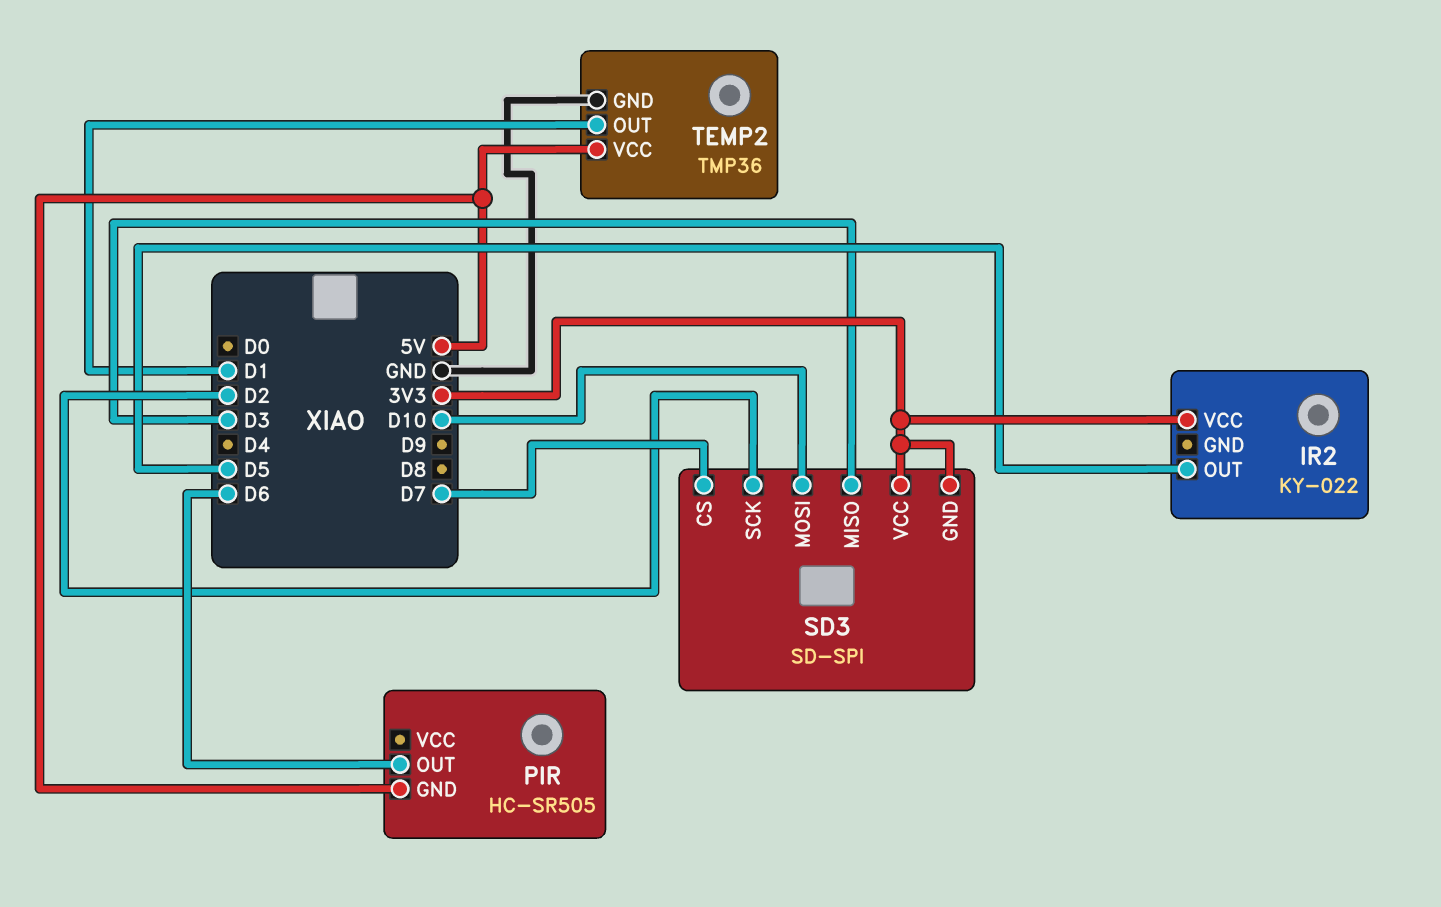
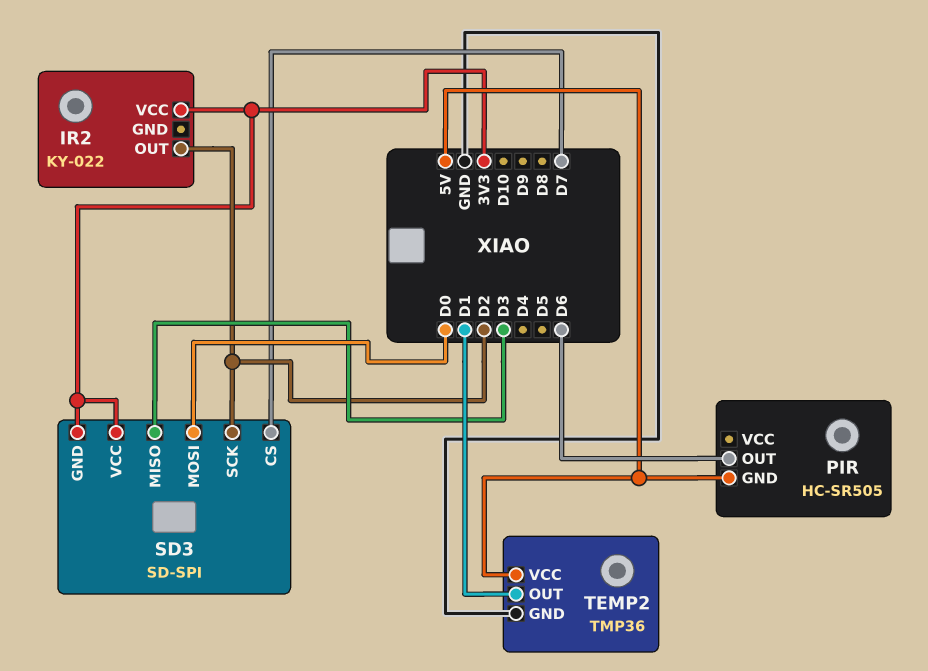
IR2 pin OUT: D5 -> D2
SD3 pin MOSI: D10 -> D0

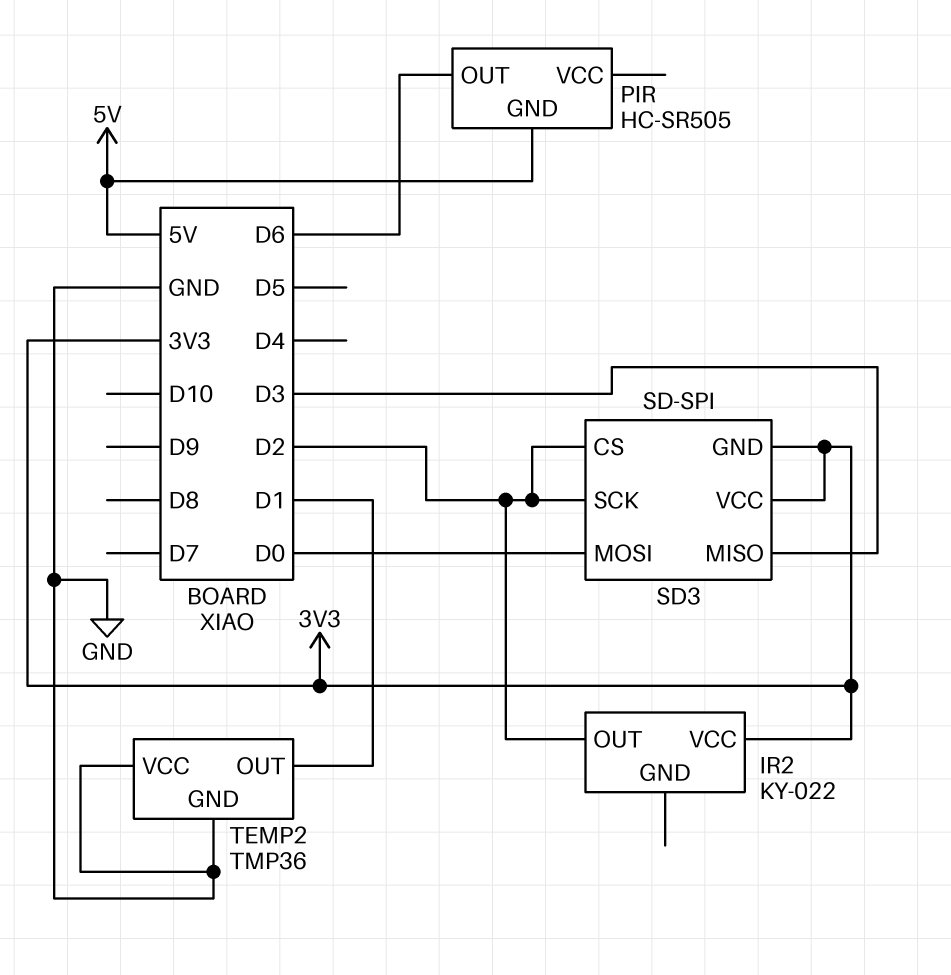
SD3 pin CS: D7 -> D2
TEMP2 pin VCC: 5V -> GND

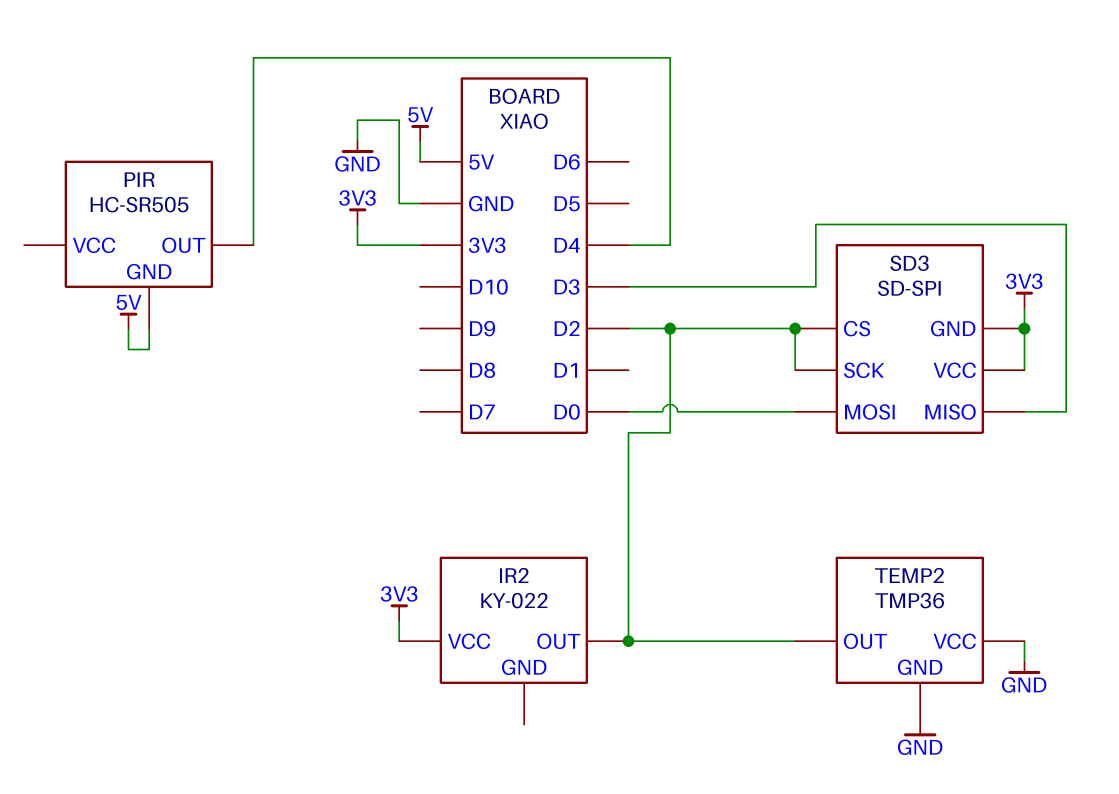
PIR pin OUT: D6 -> D4
TEMP2 pin OUT: D1 -> D2

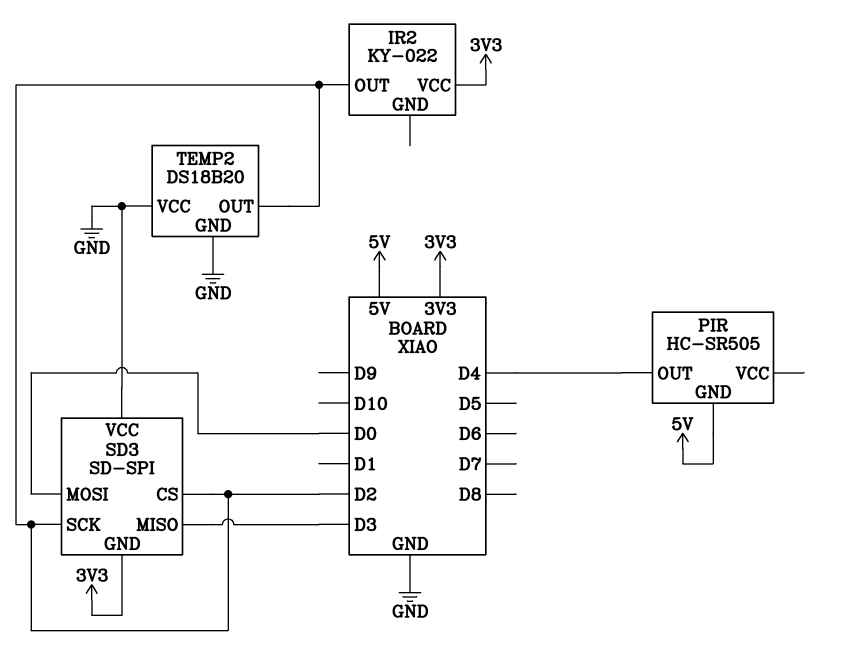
SD3 pin VCC: 3V3 -> GND
TEMP2: TMP36 -> DS18B20

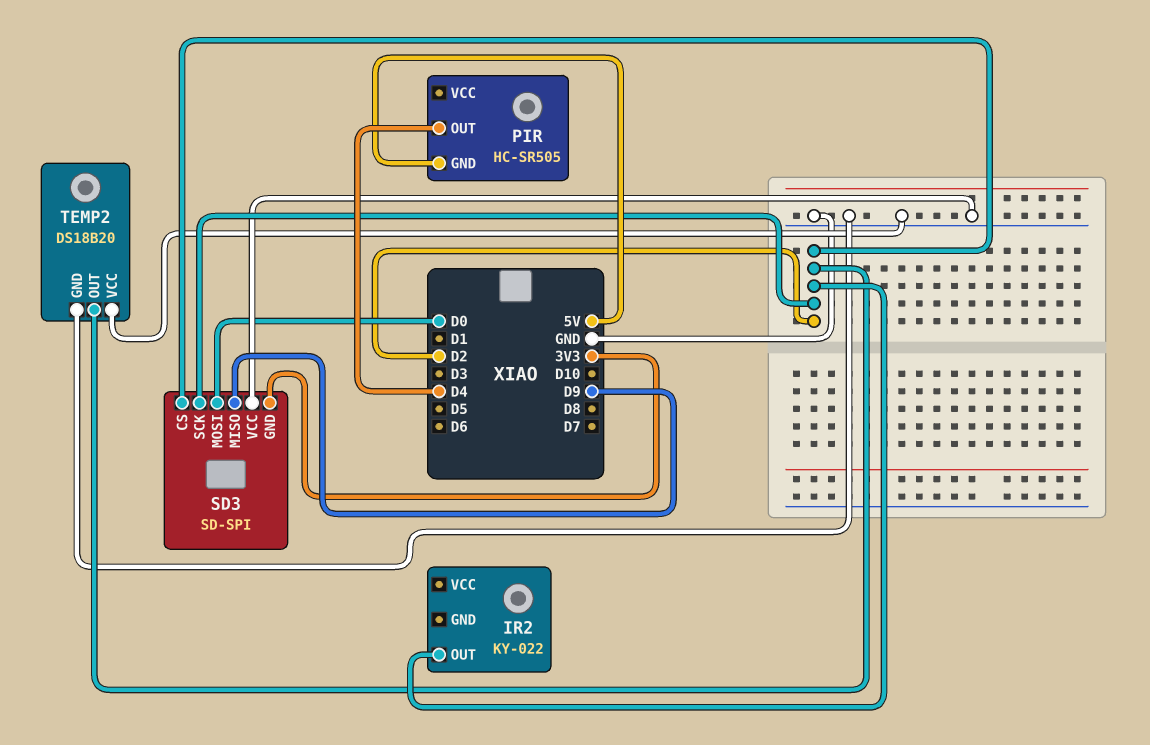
IR2 pin VCC: 3V3 -> none
SD3 pin MISO: D3 -> D9

